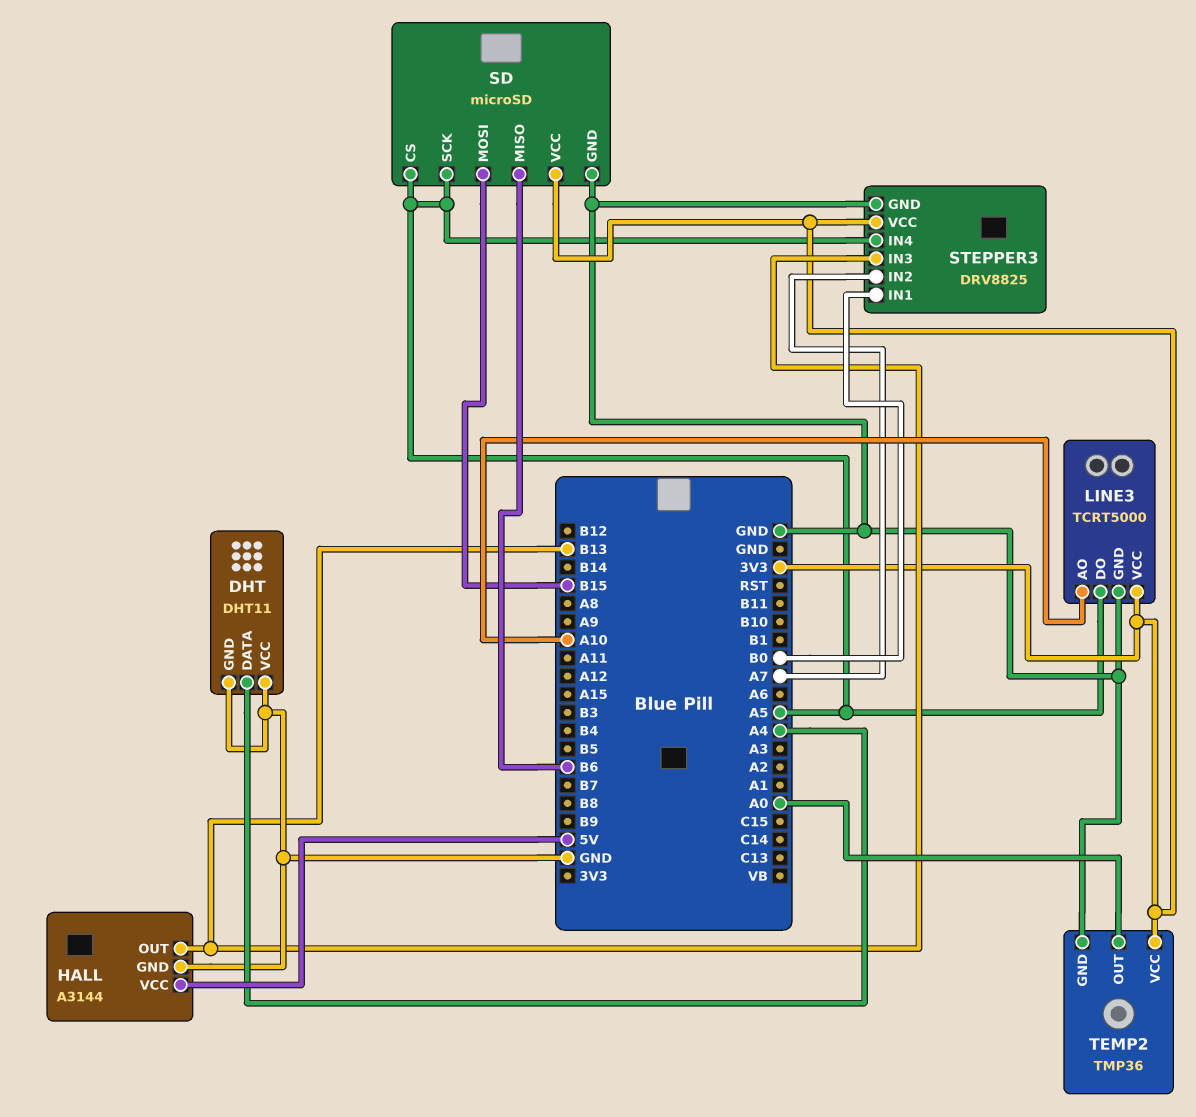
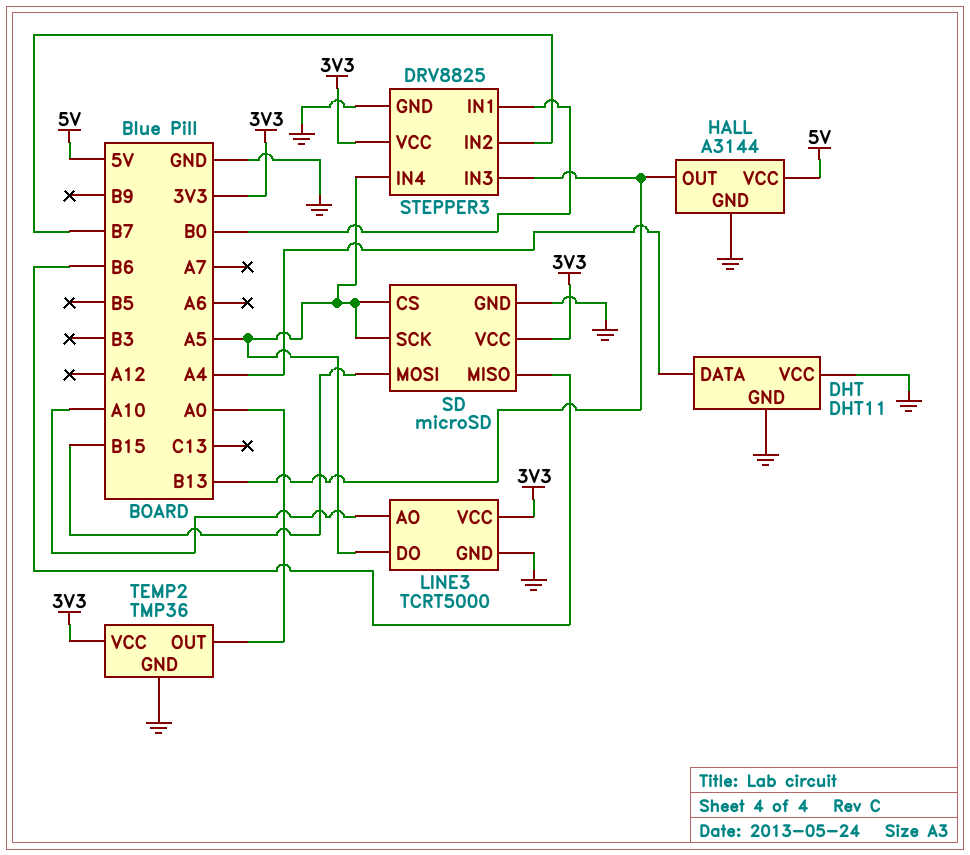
STEPPER3 pin IN2: A7 -> B7

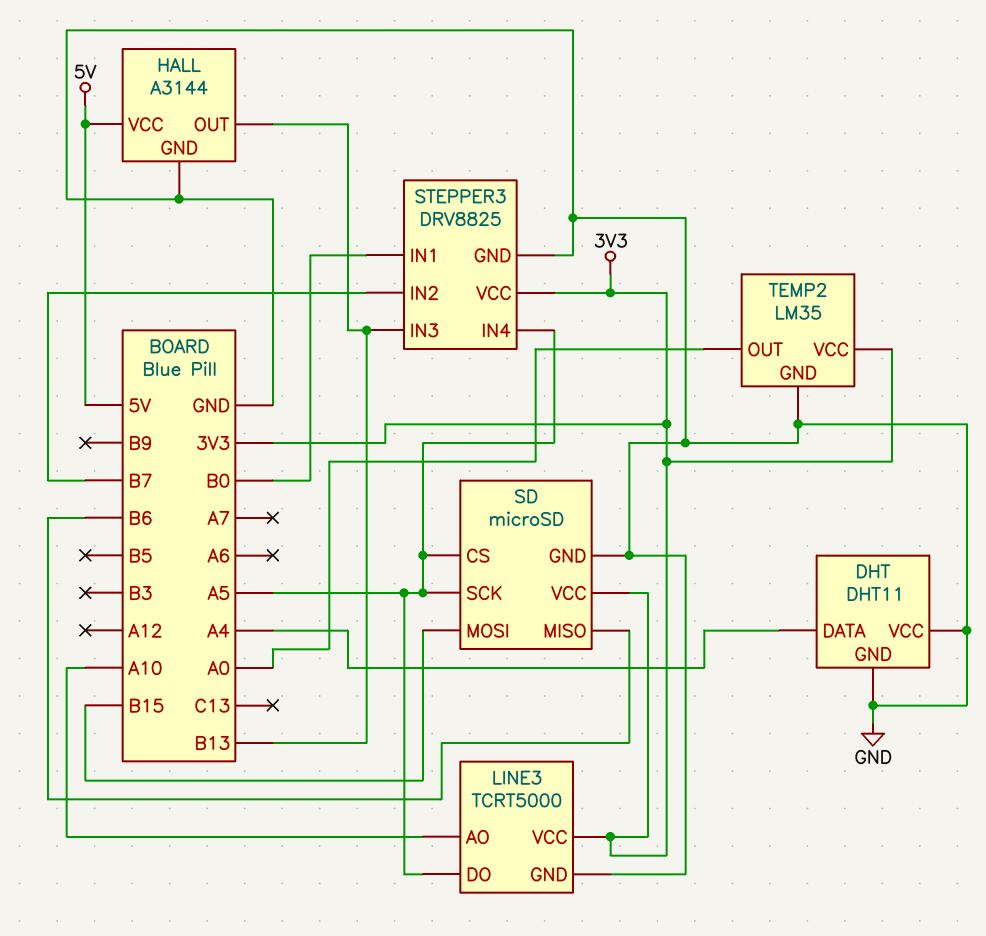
TEMP2: TMP36 -> LM35

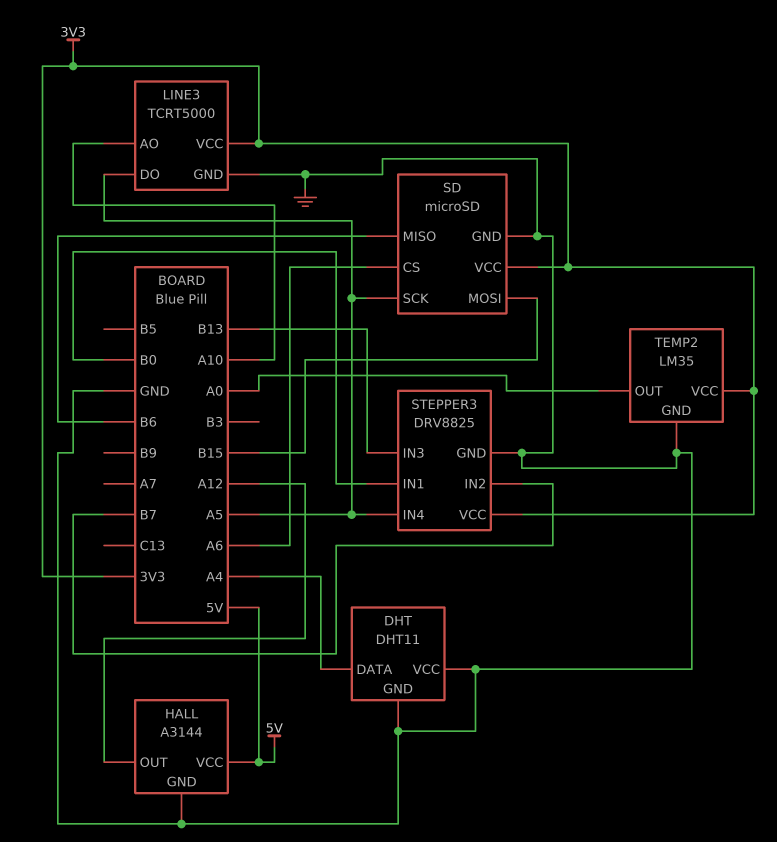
HALL pin OUT: B13 -> A12
SD pin CS: A5 -> A6

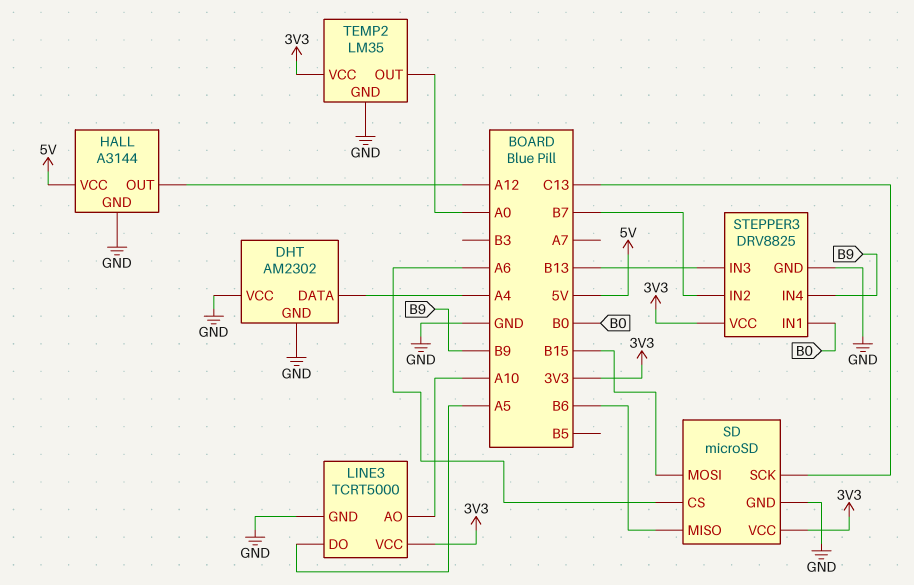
DHT: DHT11 -> AM2302
SD pin SCK: A5 -> C13
STEPPER3 pin IN4: A5 -> B9

